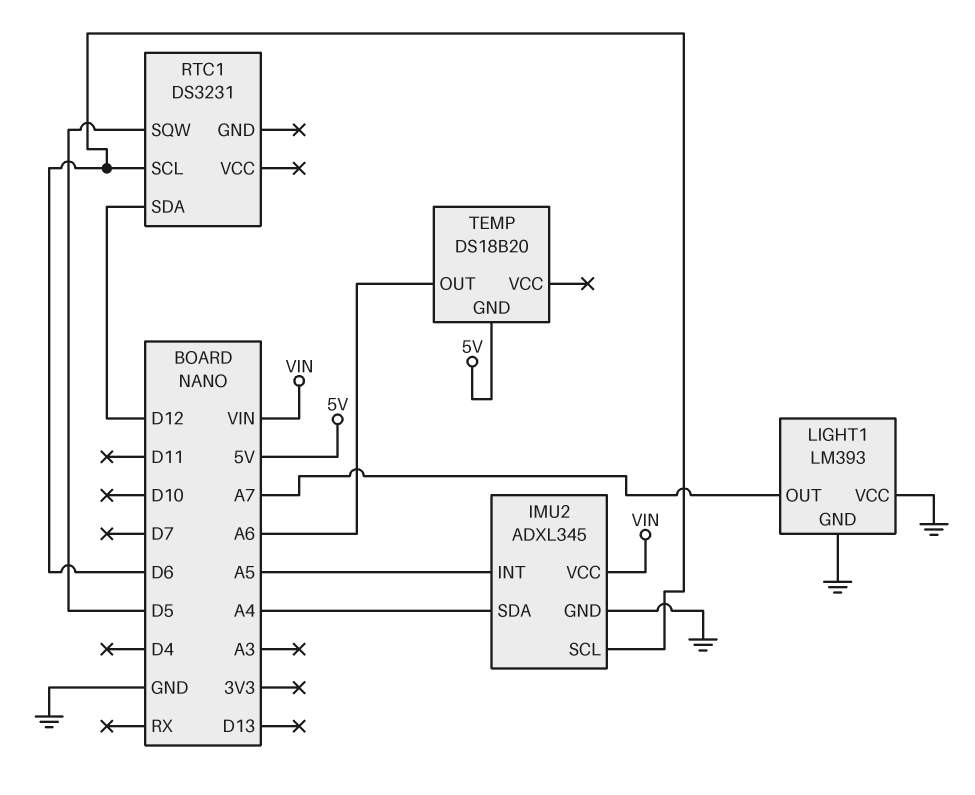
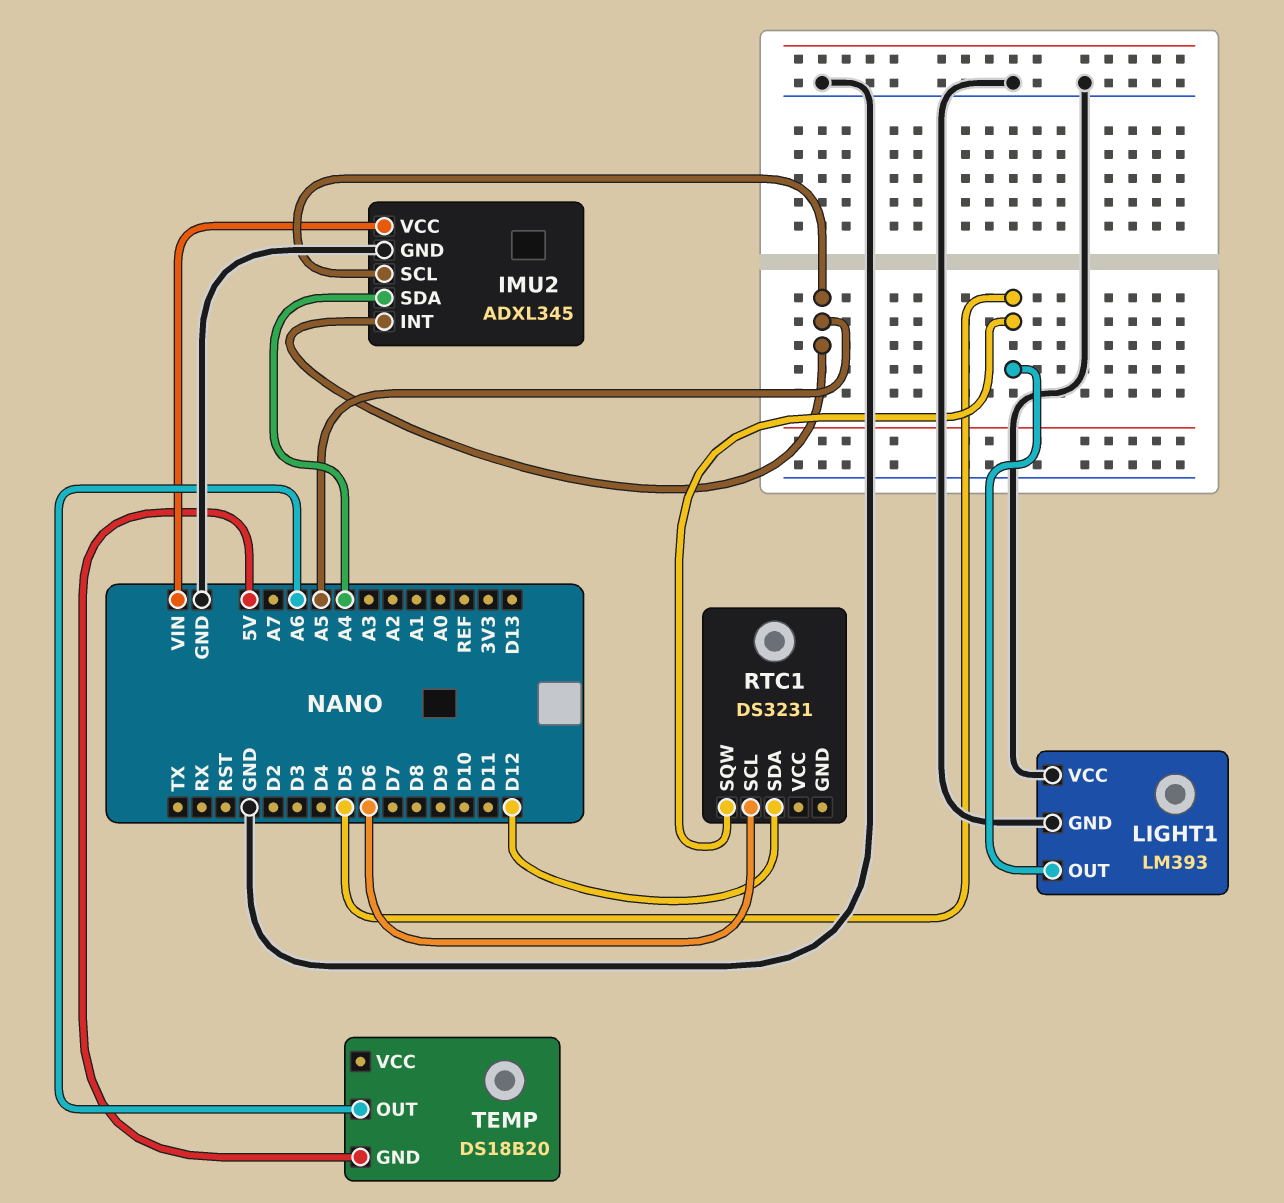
IMU2 pin SCL: D6 -> A5
LIGHT1 pin OUT: A7 -> D5

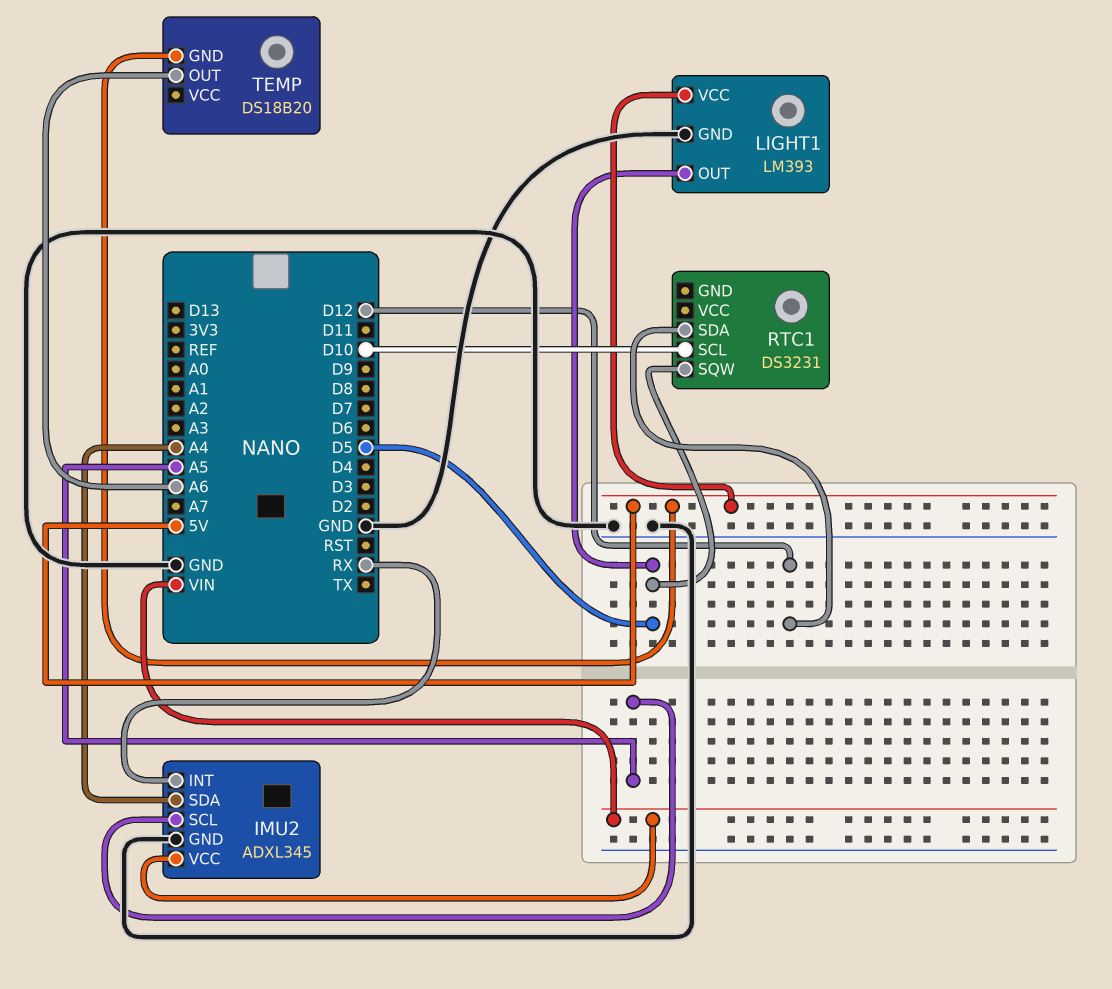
IMU2 pin INT: A5 -> RX
LIGHT1 pin VCC: GND -> 5V
RTC1 pin SCL: D6 -> D10

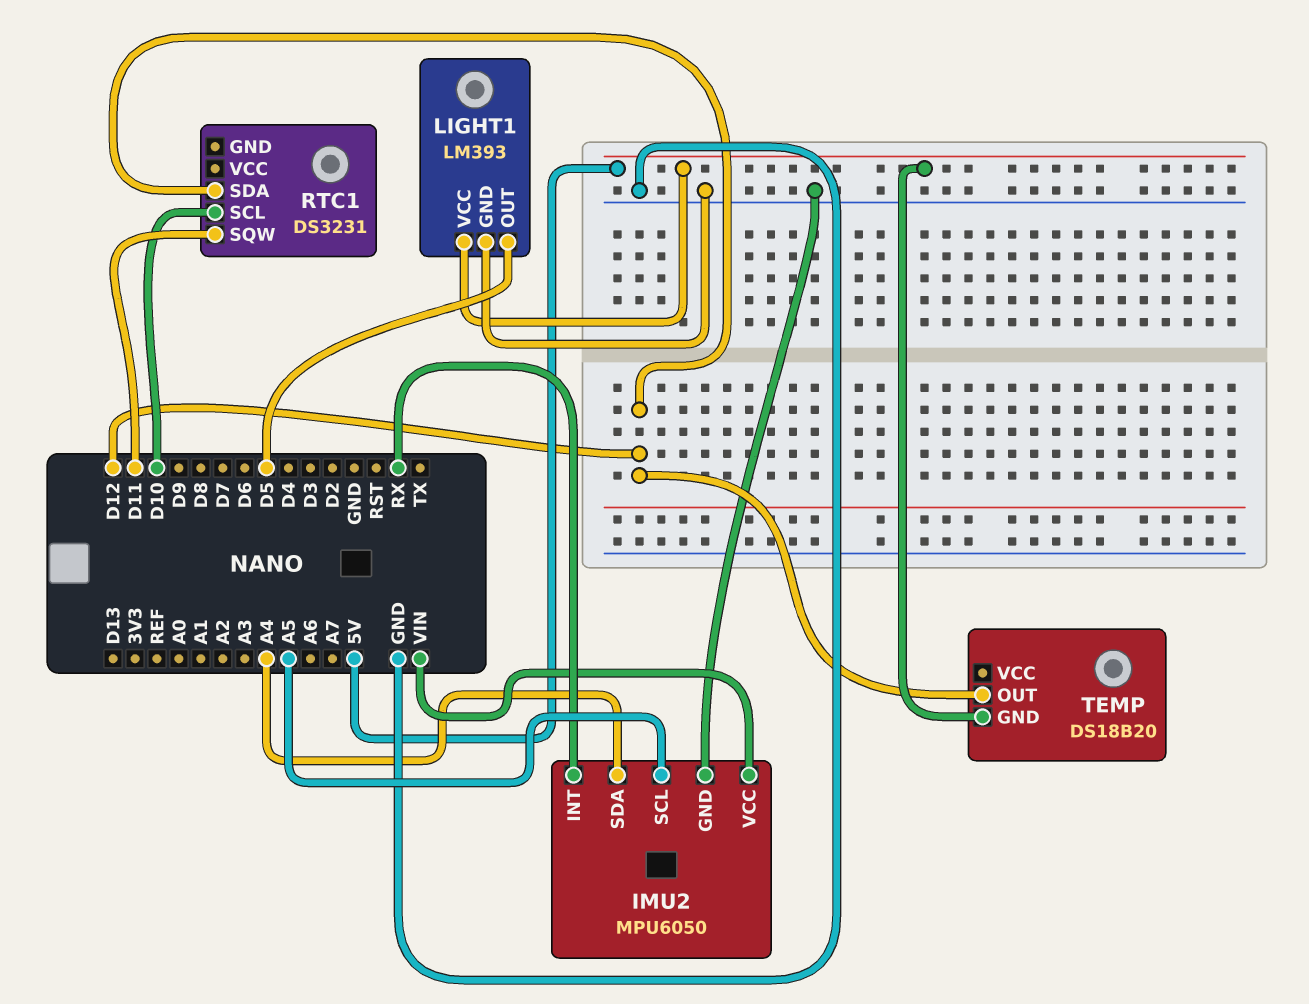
IMU2: ADXL345 -> MPU6050
RTC1 pin SQW: D5 -> D11
TEMP pin OUT: A6 -> D12

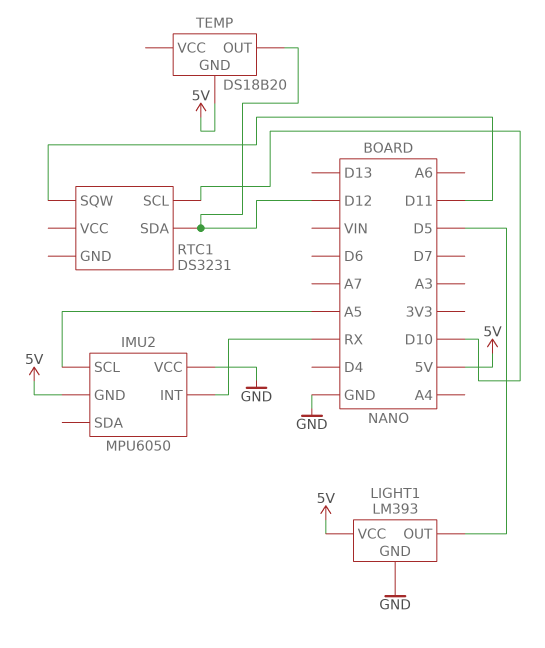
IMU2 pin GND: GND -> 5V
IMU2 pin SDA: A4 -> none
IMU2 pin VCC: VIN -> GND

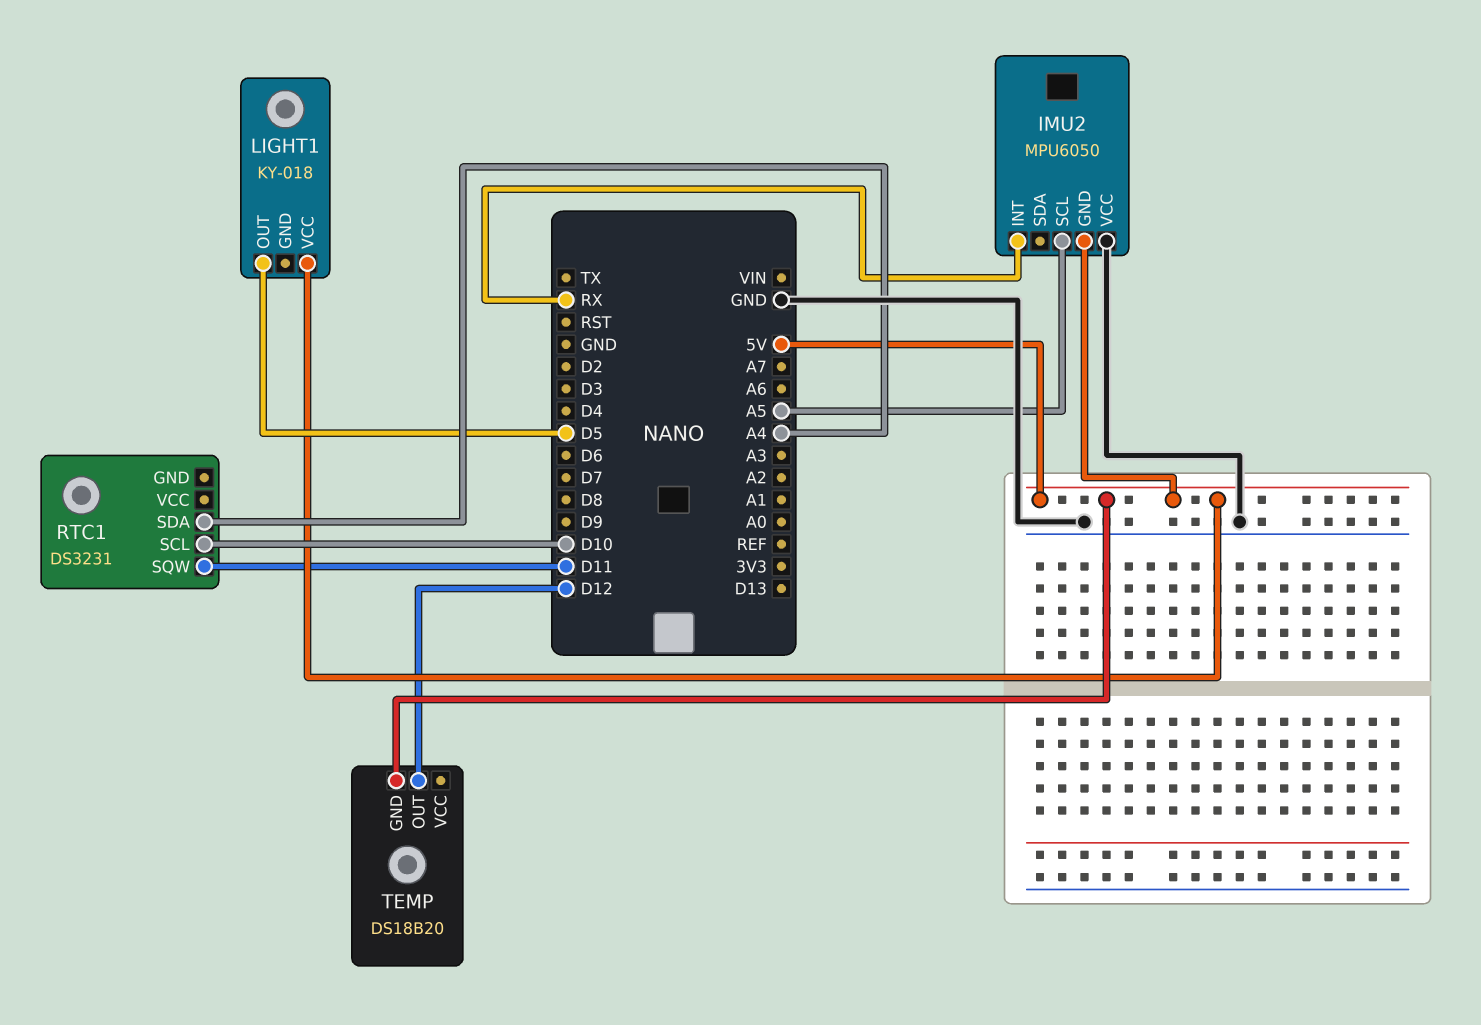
LIGHT1: LM393 -> KY-018
LIGHT1 pin GND: GND -> none
RTC1 pin SDA: D12 -> A4

